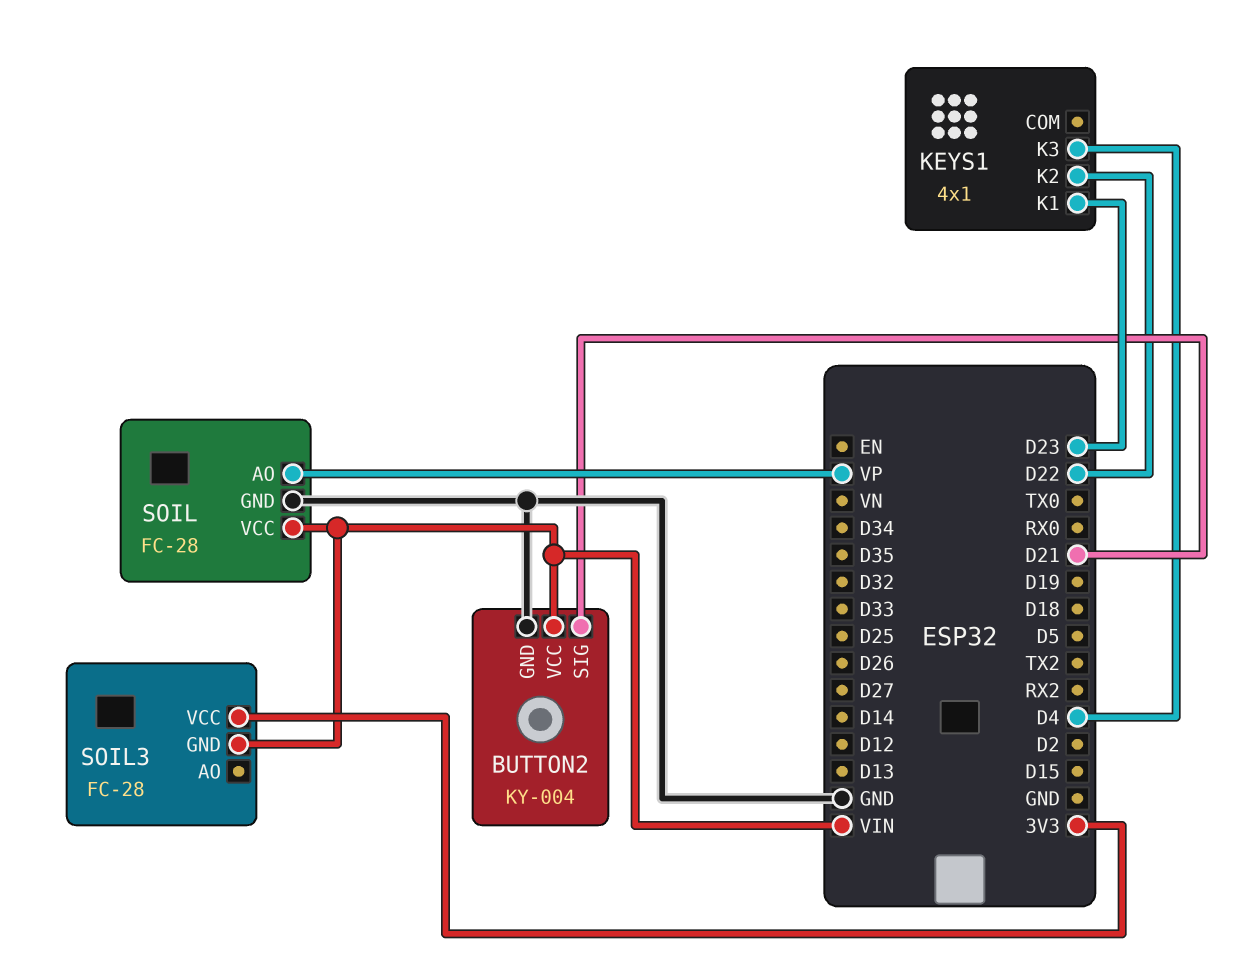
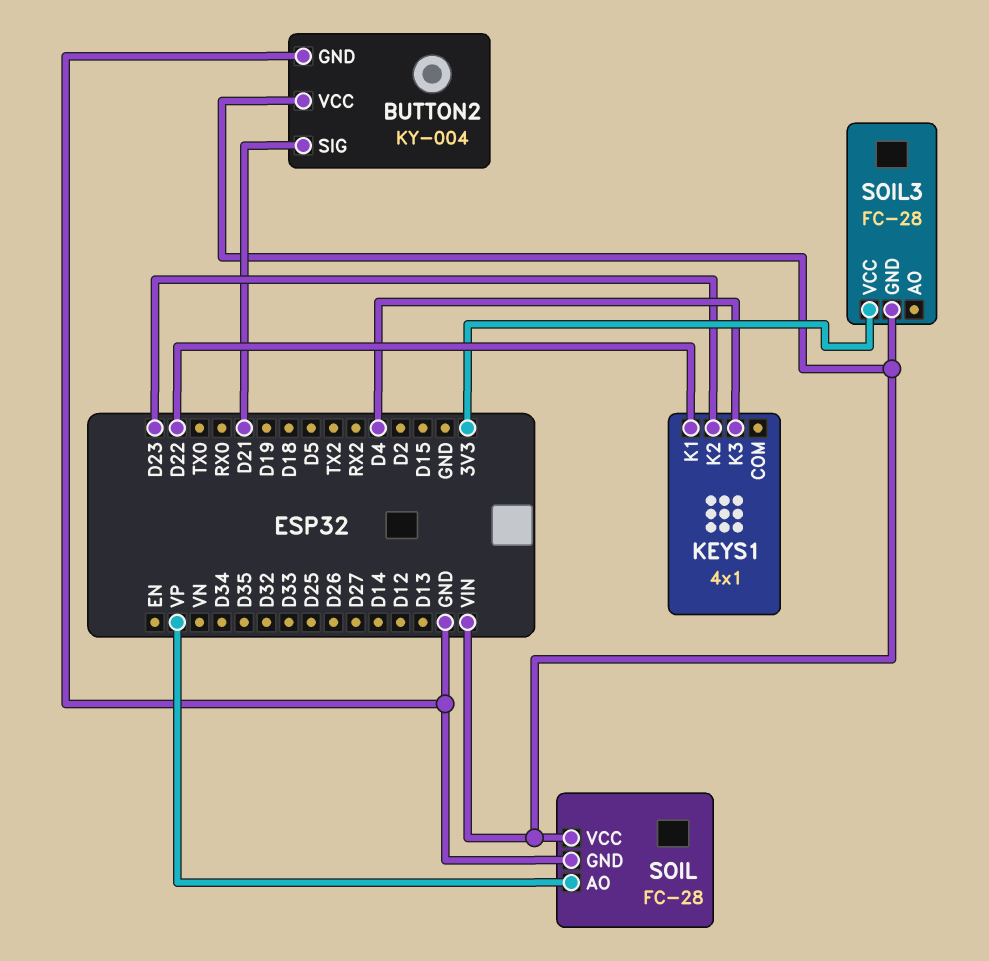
KEYS1 pin K1: D23 -> D22
KEYS1 pin K2: D22 -> D23

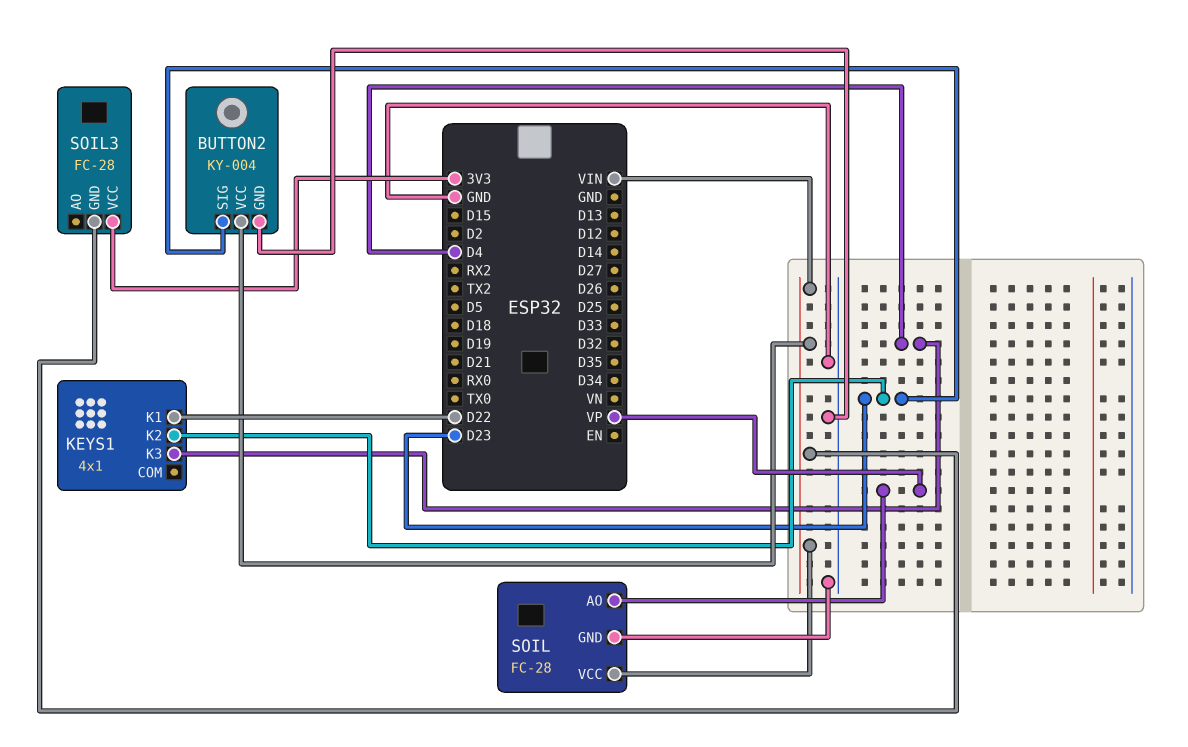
BUTTON2 pin SIG: D21 -> D23

